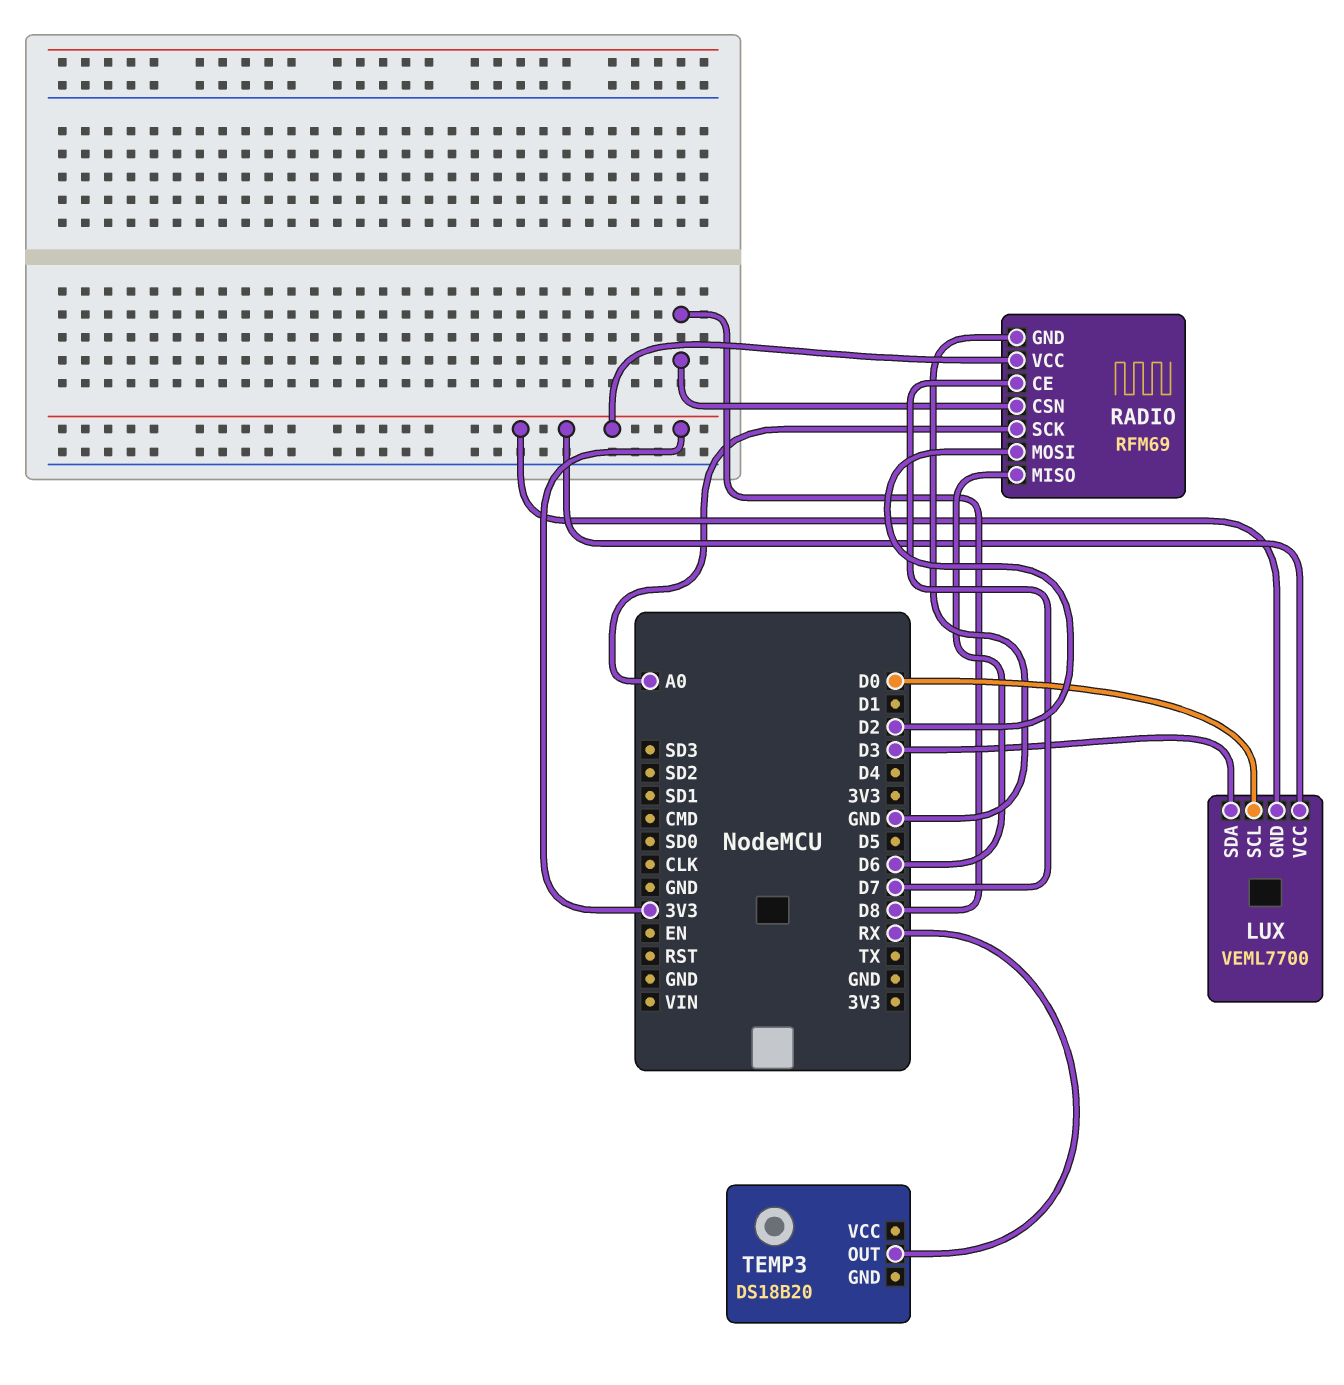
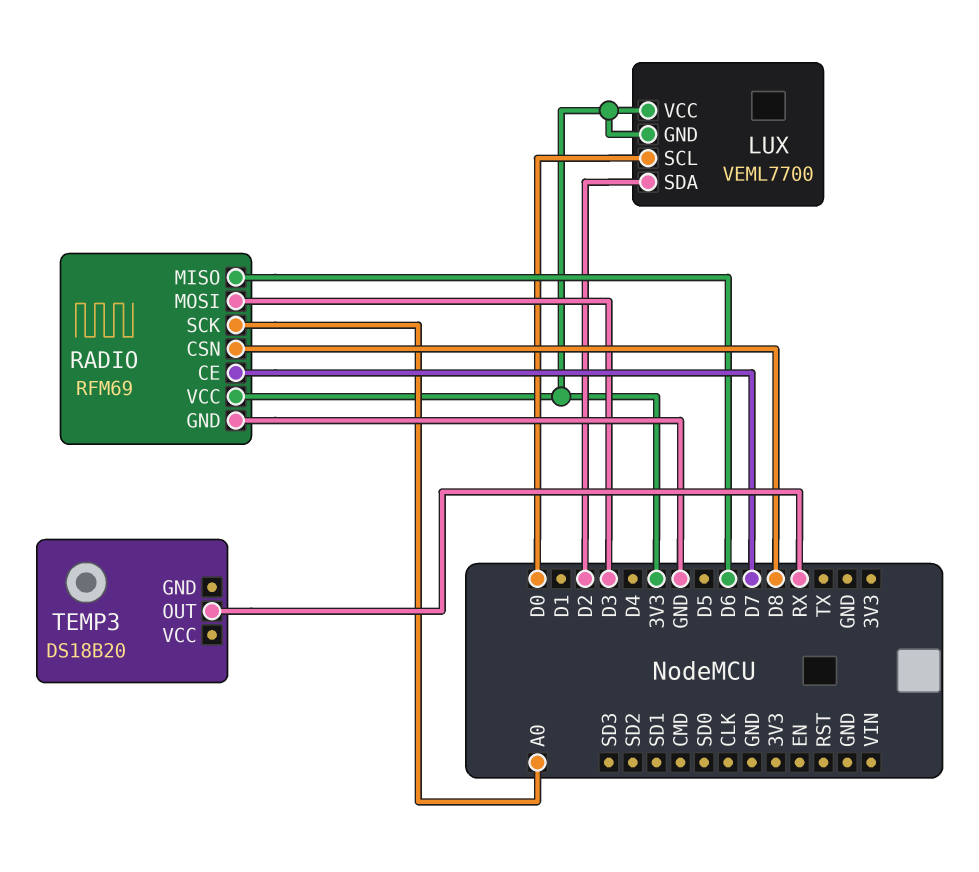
LUX pin SDA: D3 -> D2
RADIO pin MOSI: D2 -> D3

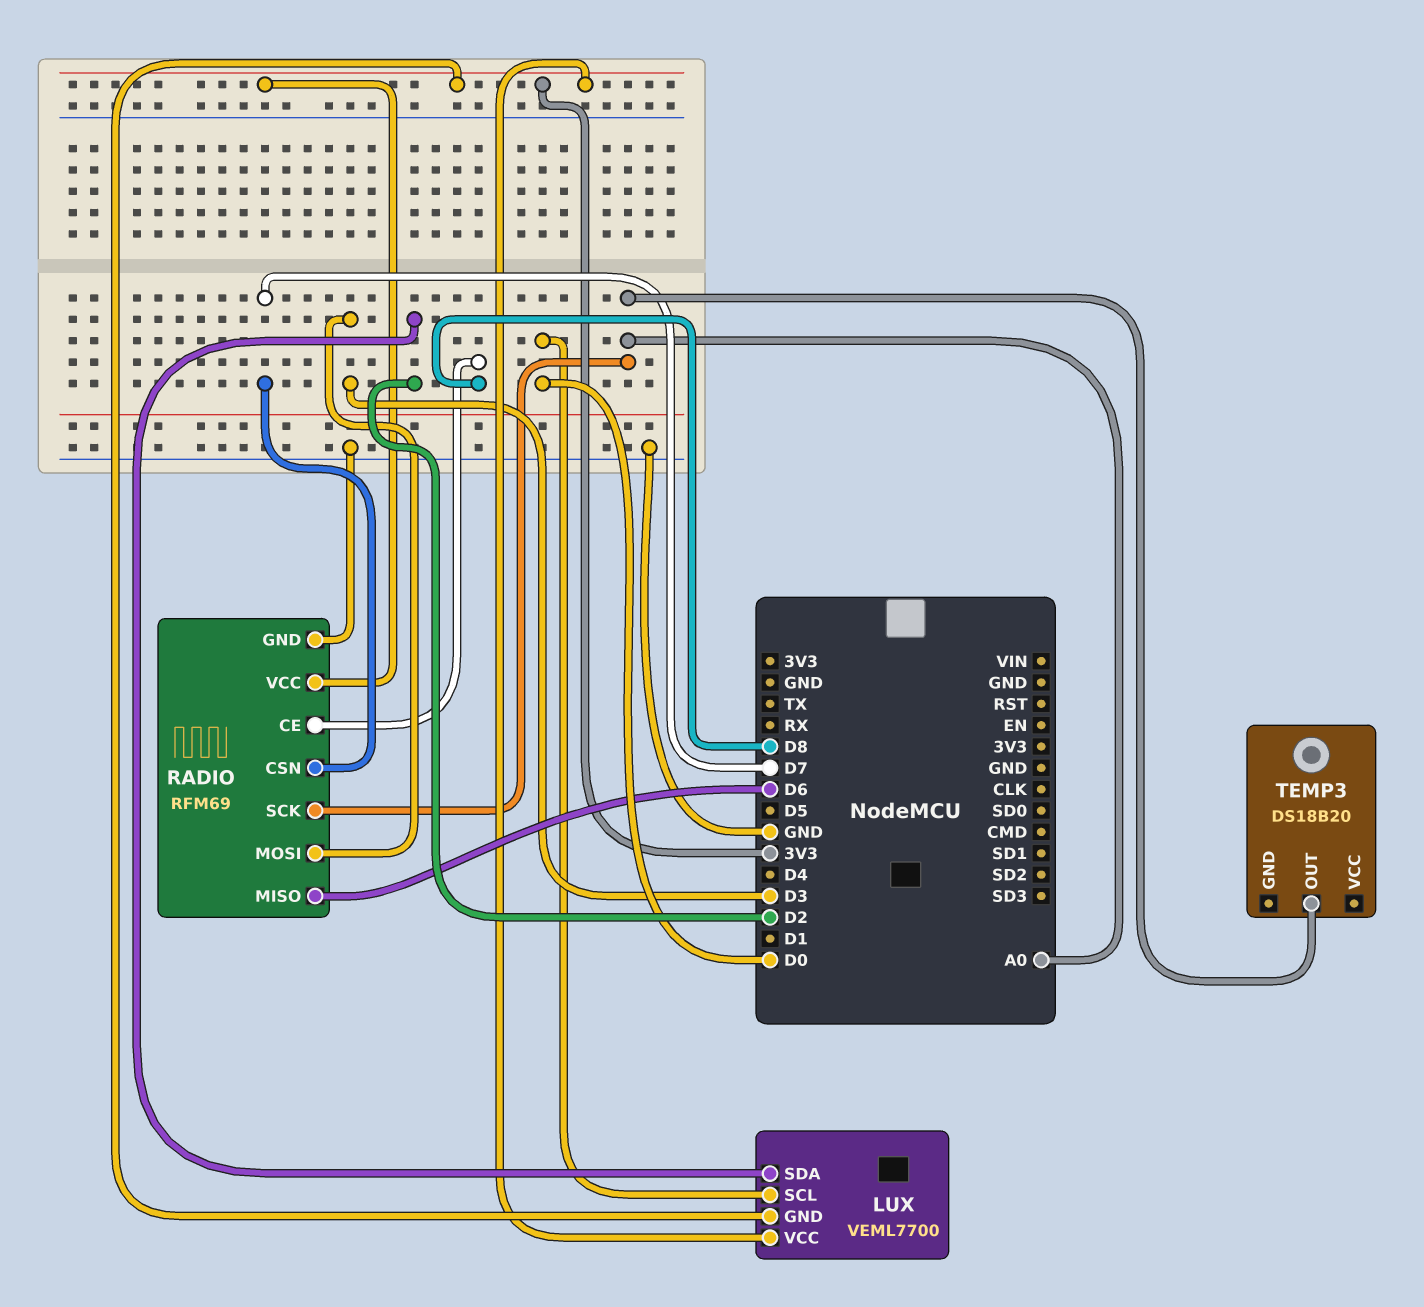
RADIO pin CE: D7 -> D8
RADIO pin CSN: D8 -> D7
TEMP3 pin OUT: RX -> A0

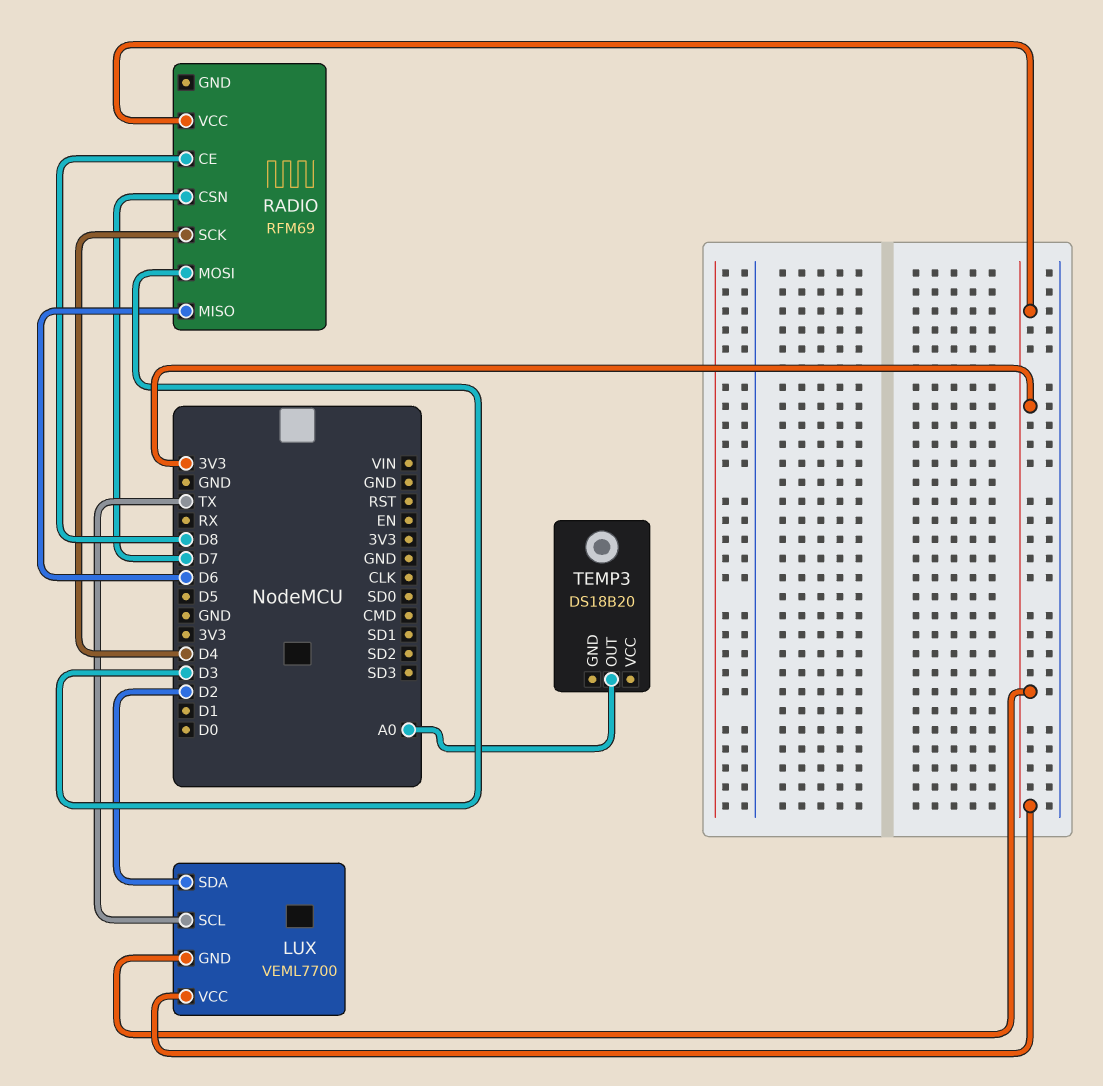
LUX pin SCL: D0 -> TX
RADIO pin GND: GND -> none
RADIO pin SCK: A0 -> D4

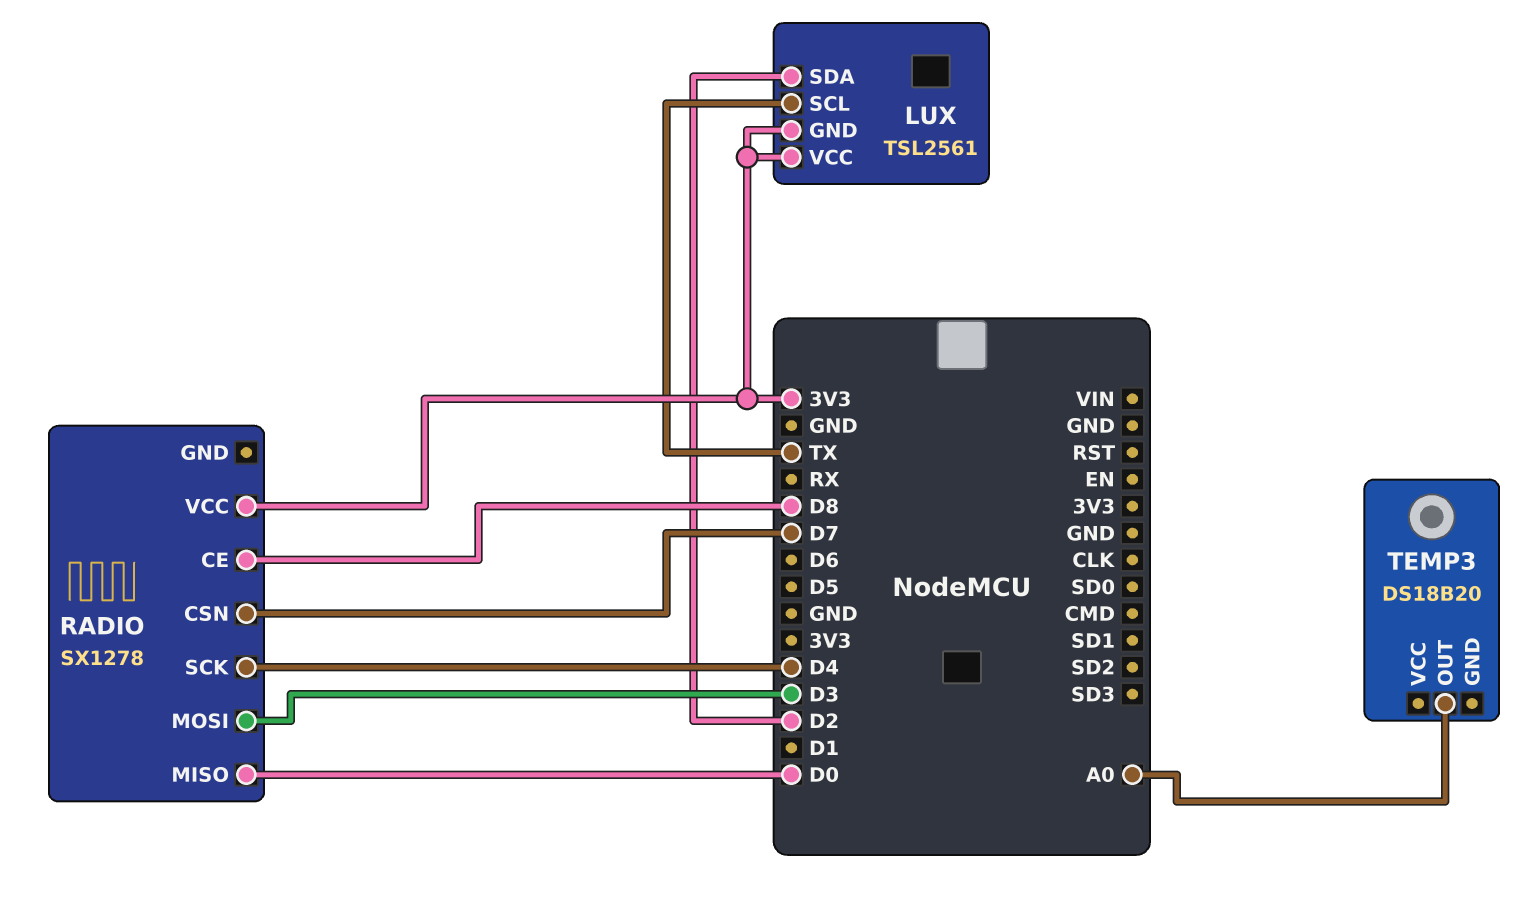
LUX: VEML7700 -> TSL2561
RADIO: RFM69 -> SX1278
RADIO pin MISO: D6 -> D0

